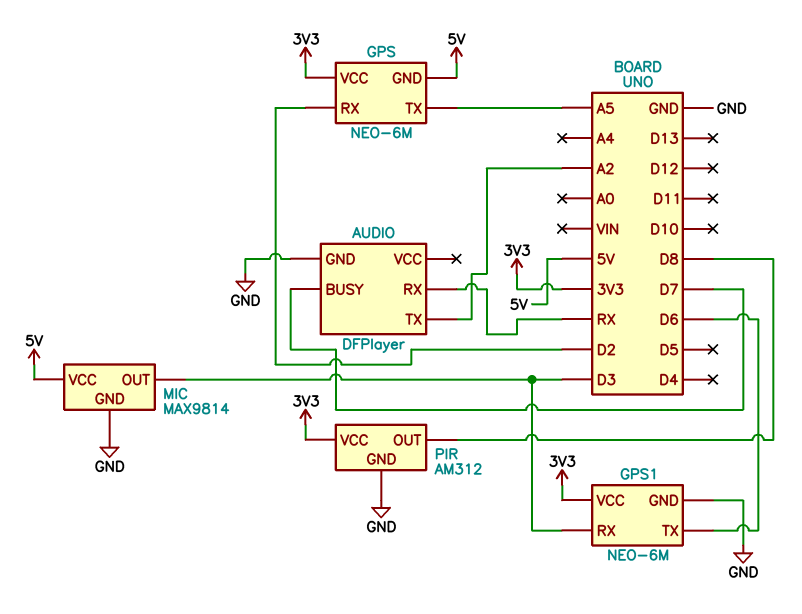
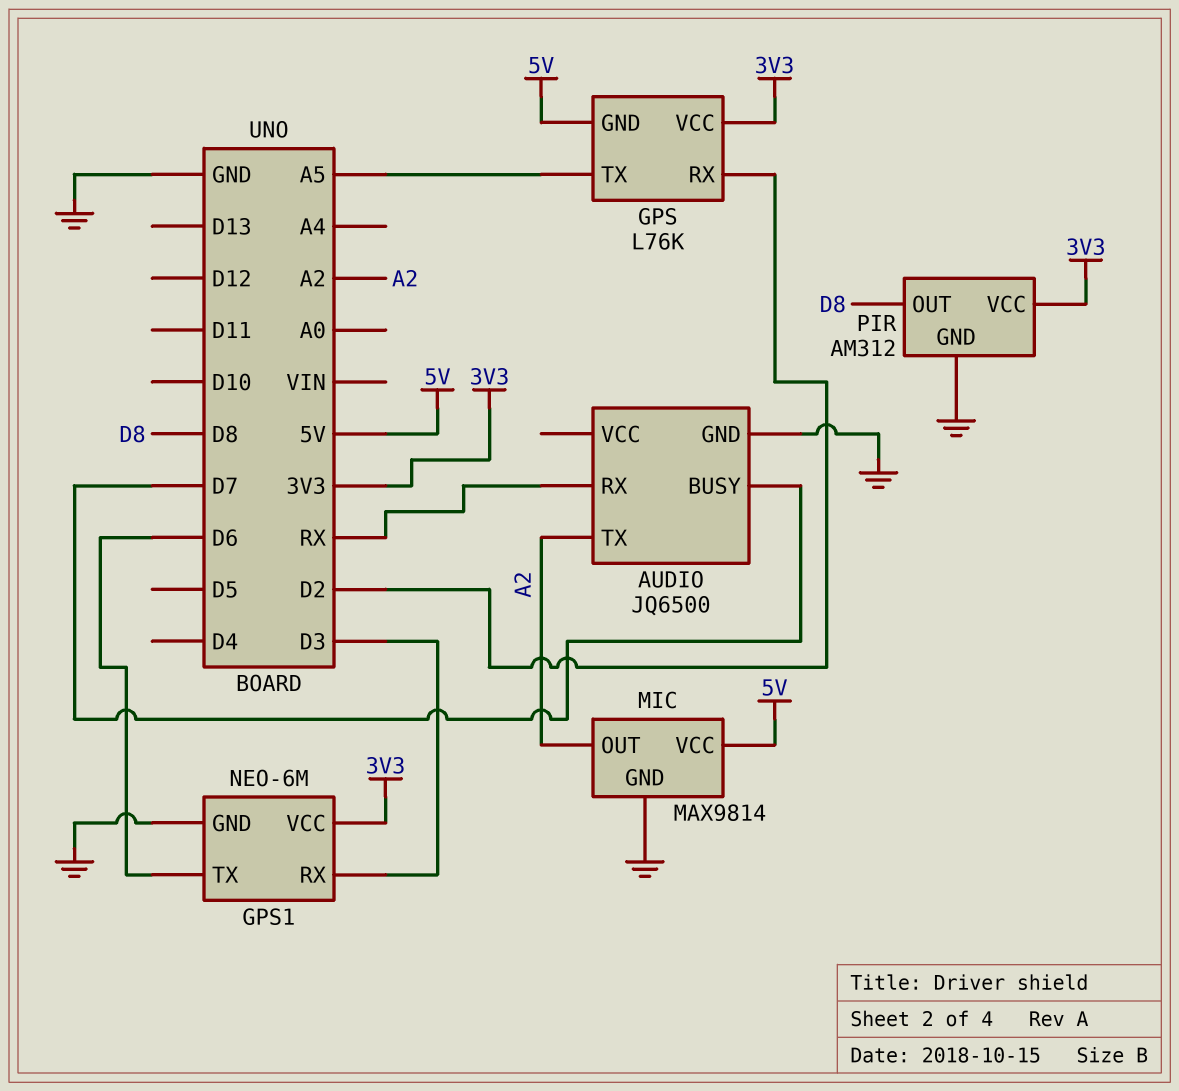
AUDIO: DFPlayer -> JQ6500
GPS: NEO-6M -> L76K
MIC pin OUT: D3 -> A2

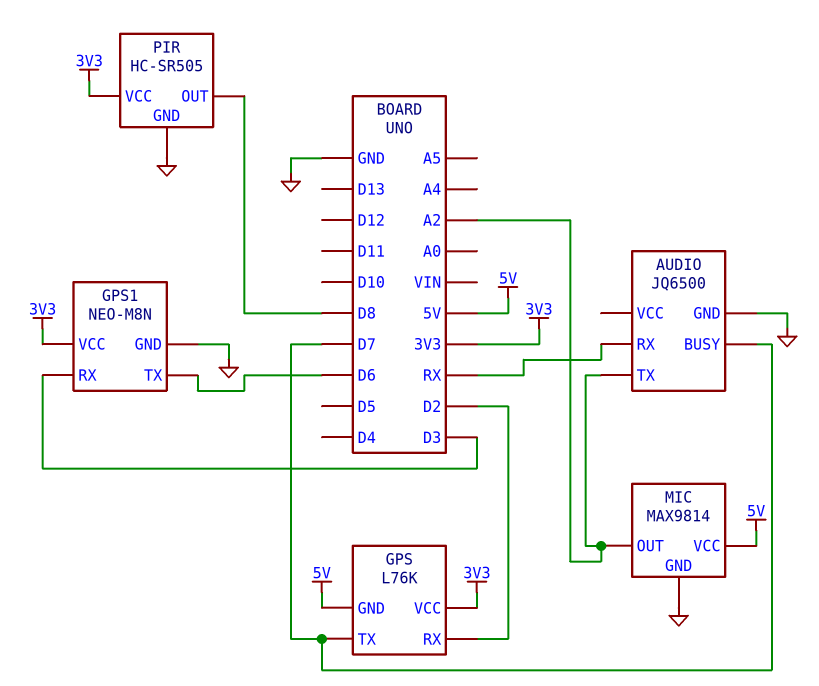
GPS pin TX: A5 -> D7
GPS1: NEO-6M -> NEO-M8N
PIR: AM312 -> HC-SR505

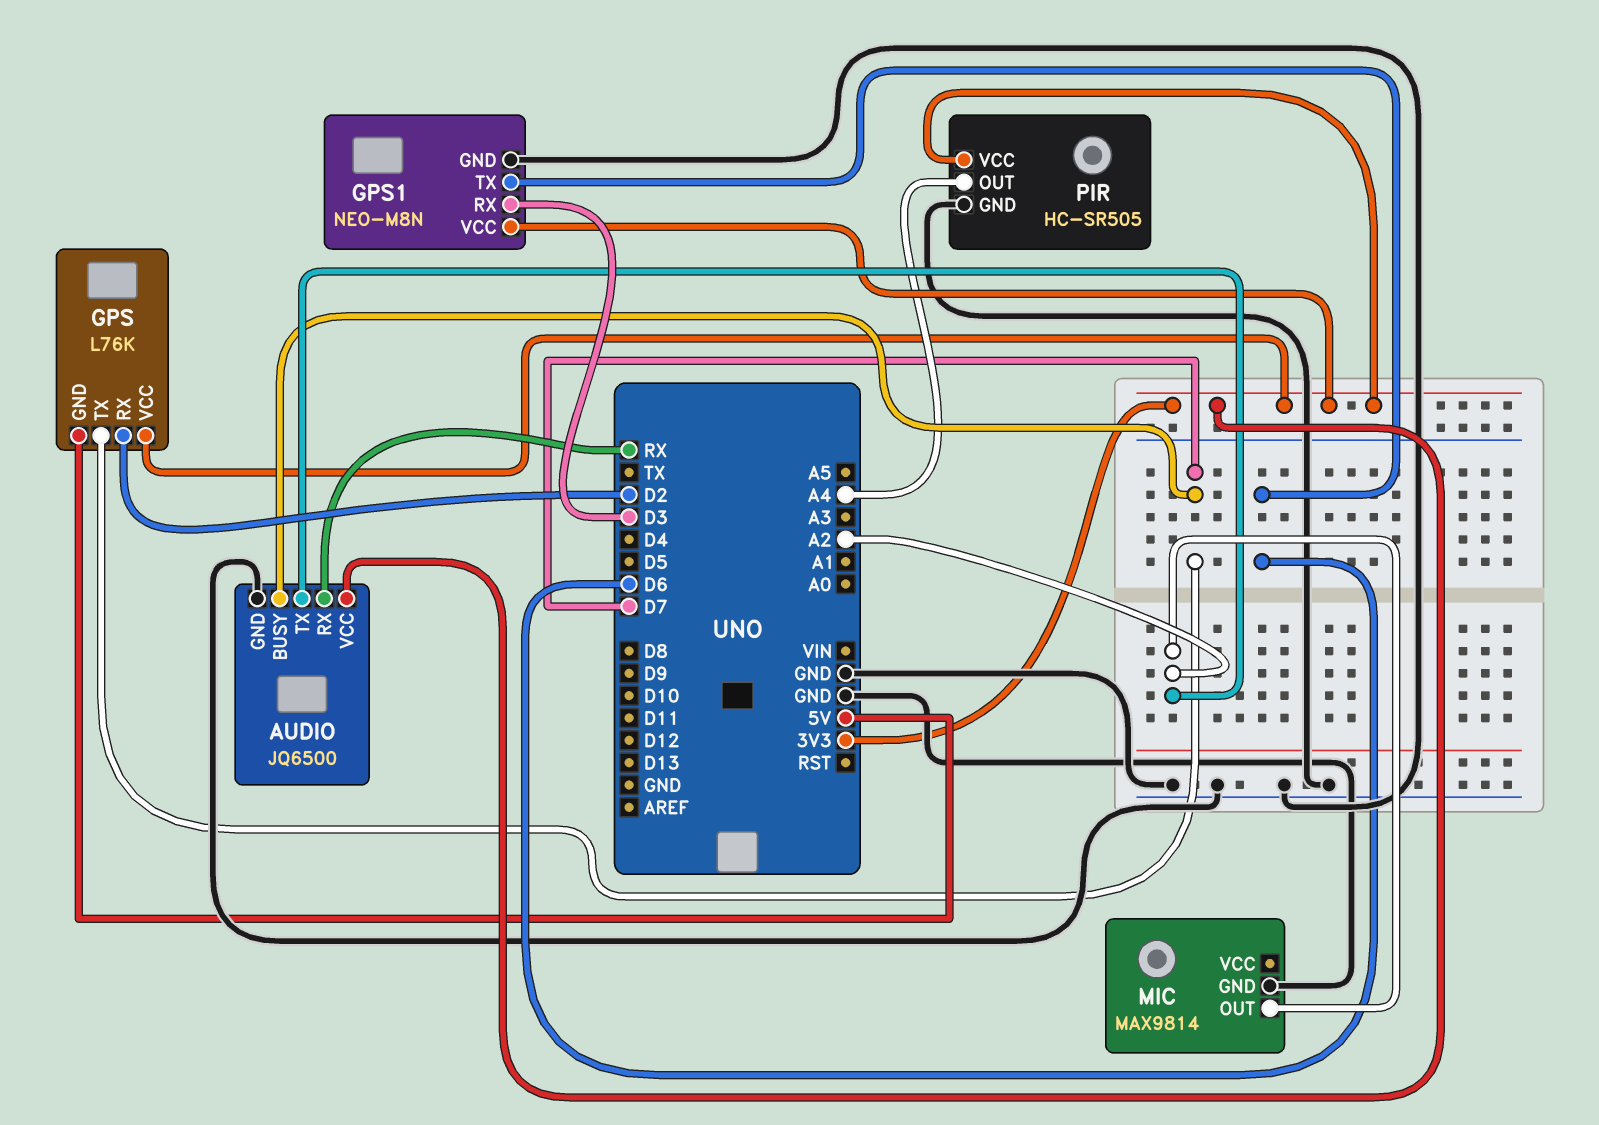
AUDIO pin VCC: none -> 3V3
MIC pin VCC: 5V -> none
PIR pin OUT: D8 -> A4

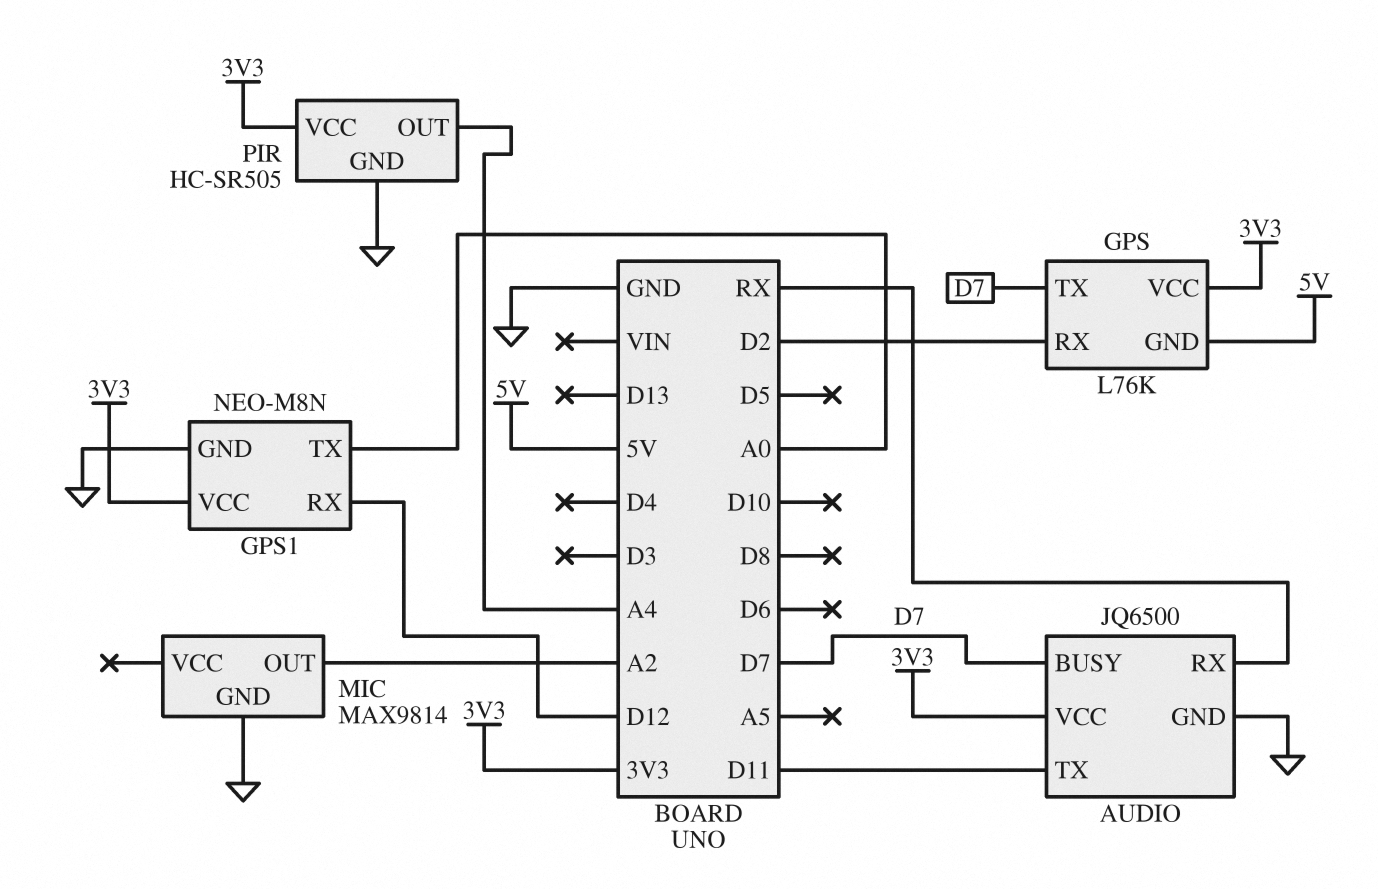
AUDIO pin TX: A2 -> D11
GPS1 pin RX: D3 -> D12
GPS1 pin TX: D6 -> A0

